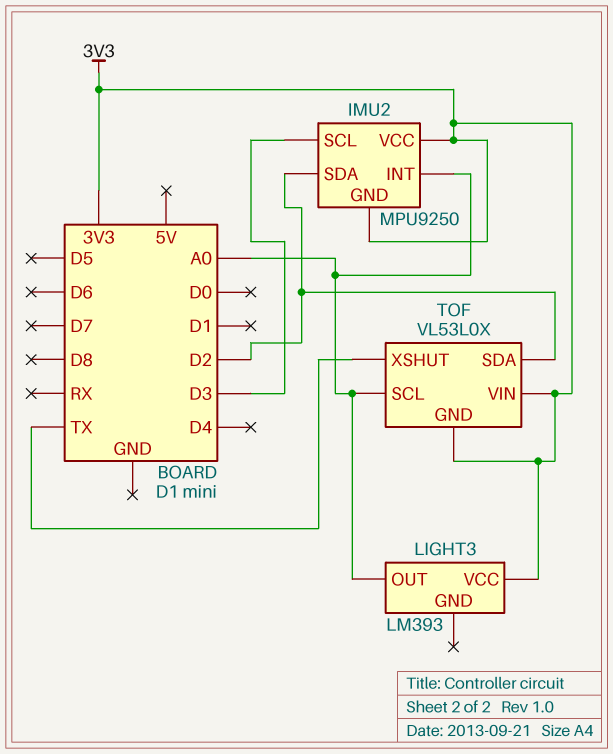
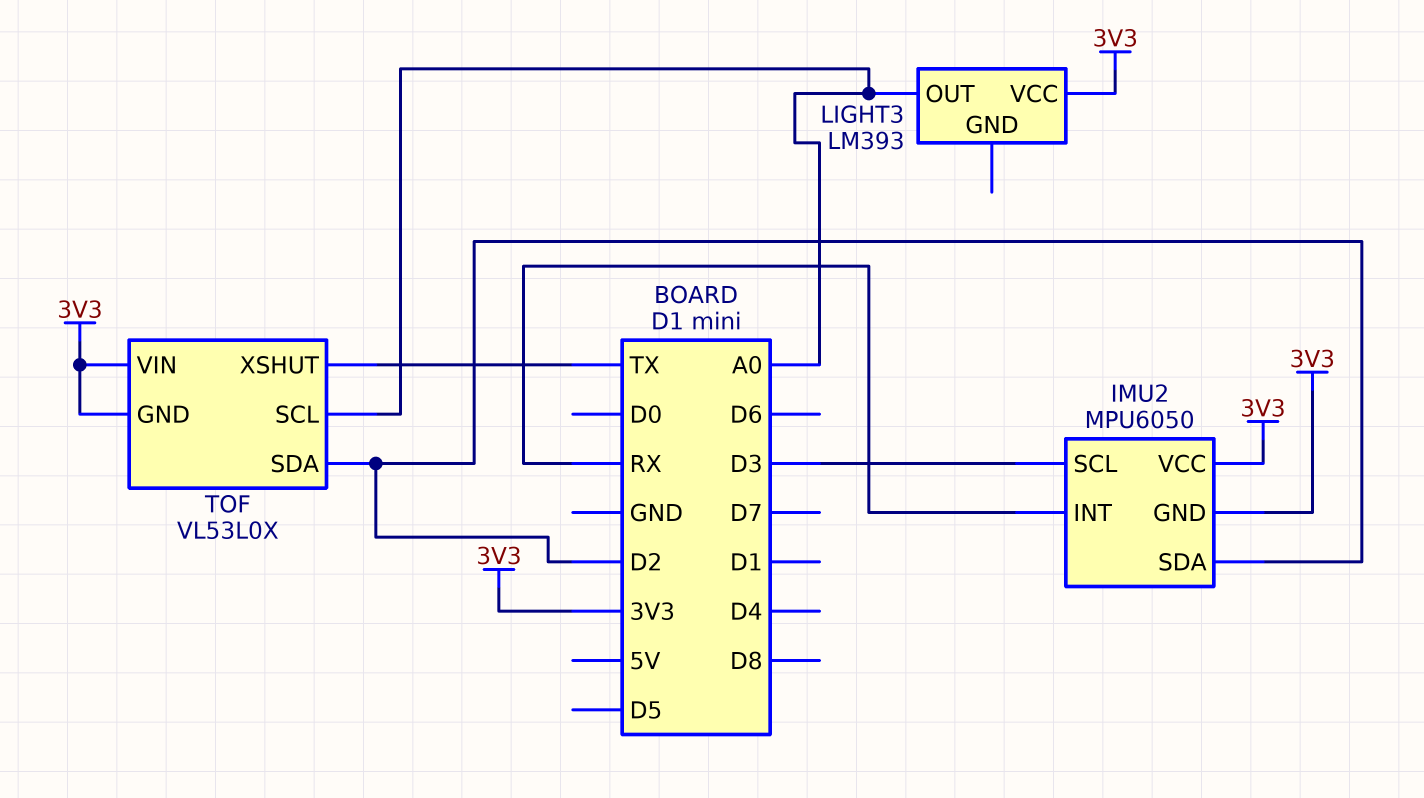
IMU2: MPU9250 -> MPU6050
IMU2 pin INT: A0 -> RX

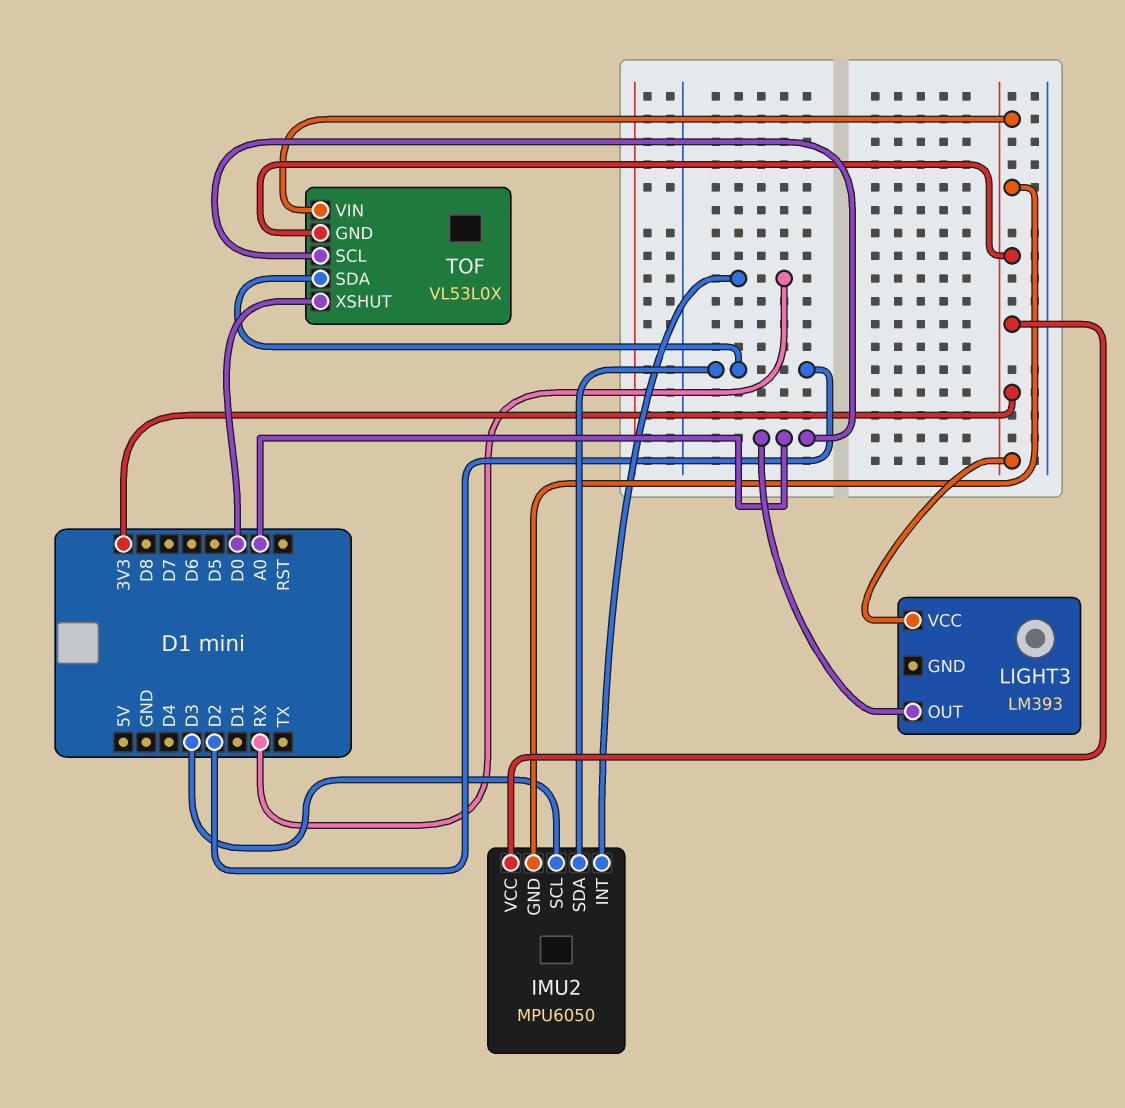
TOF pin XSHUT: TX -> D0

